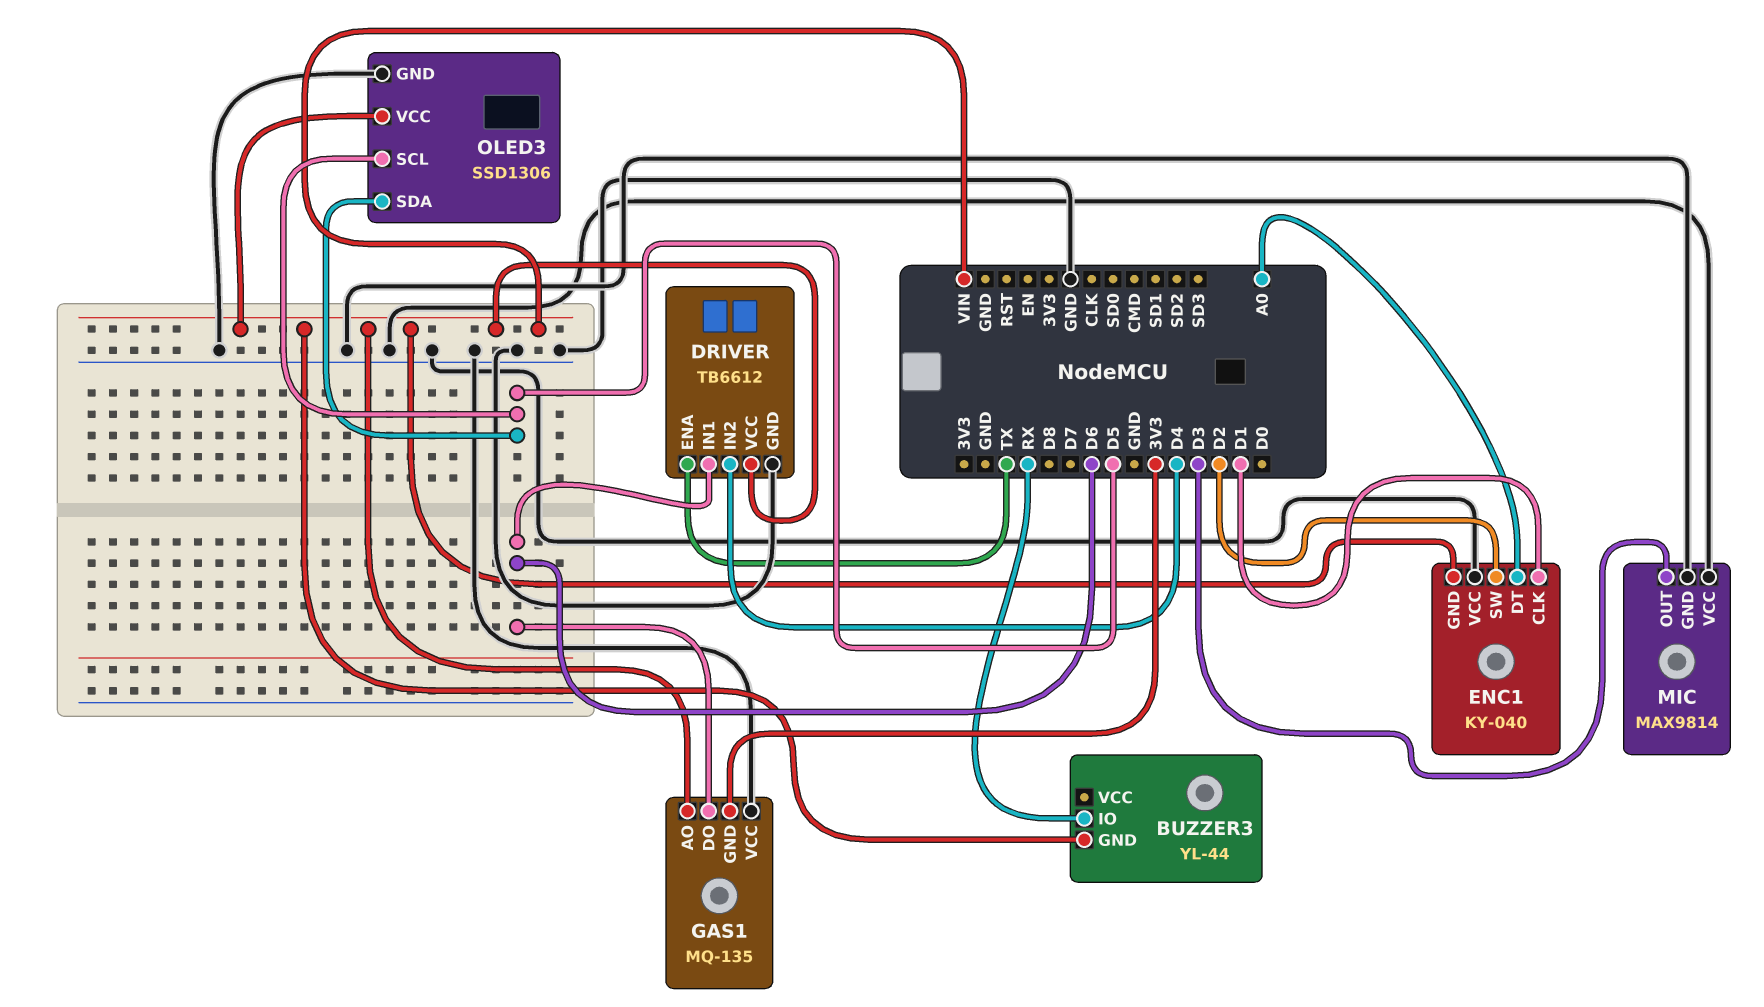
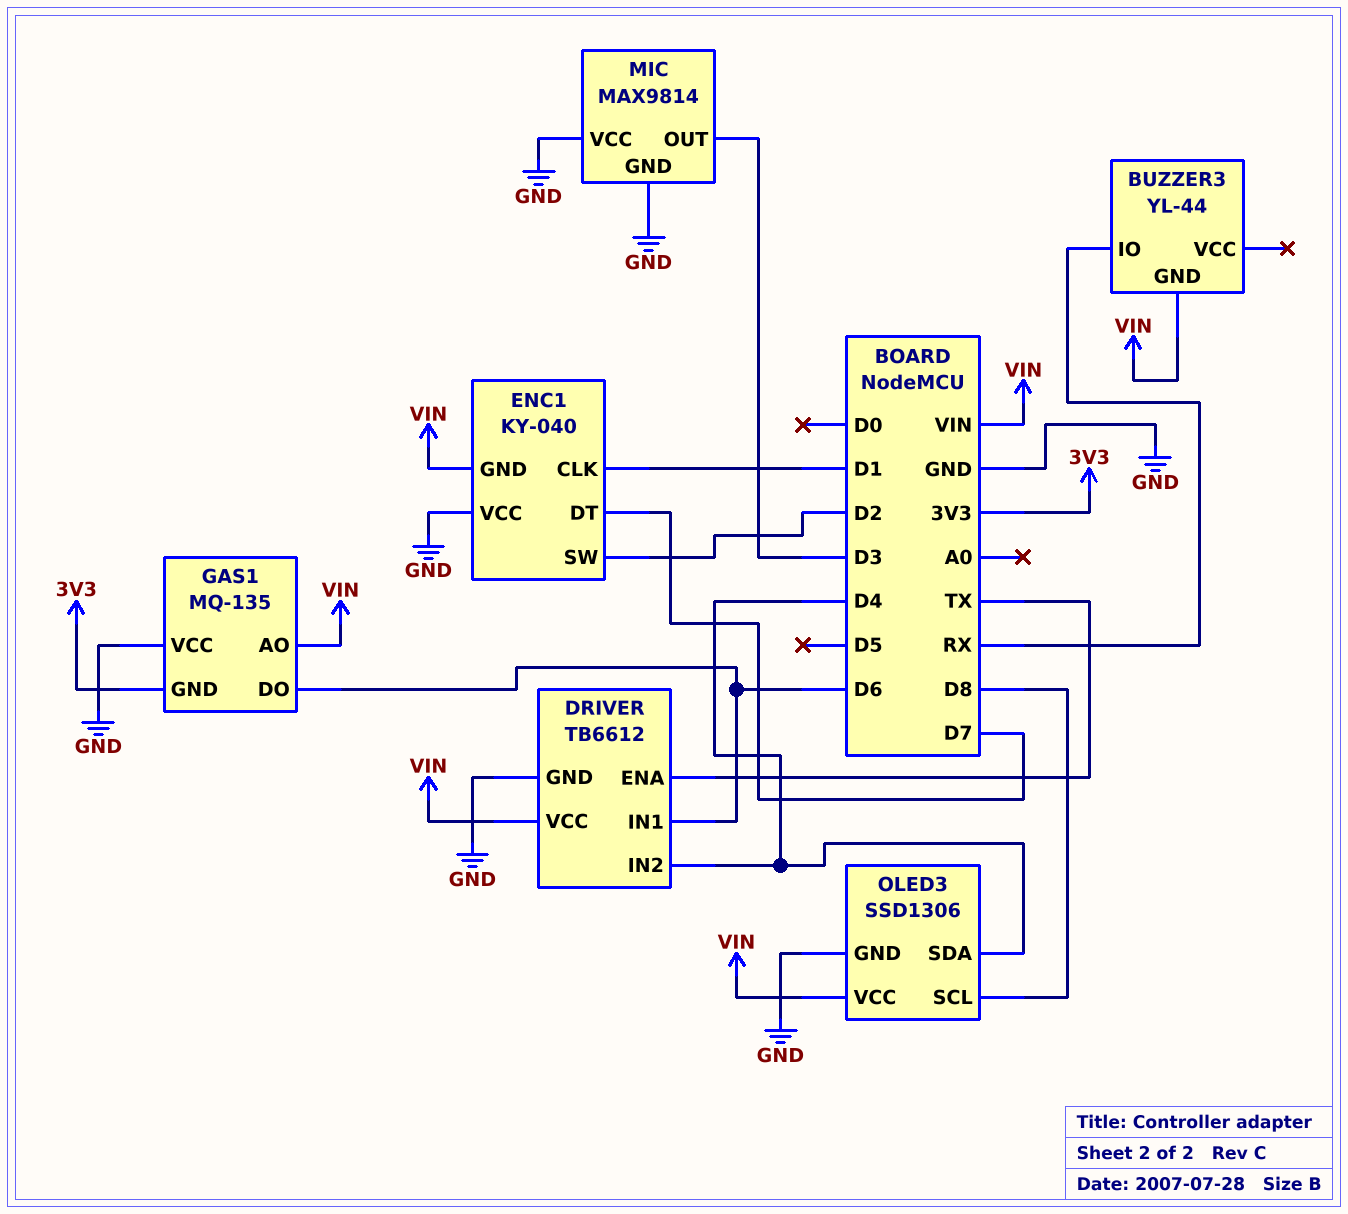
ENC1 pin DT: A0 -> D7
OLED3 pin SCL: D5 -> D8
OLED3 pin SDA: D5 -> D4

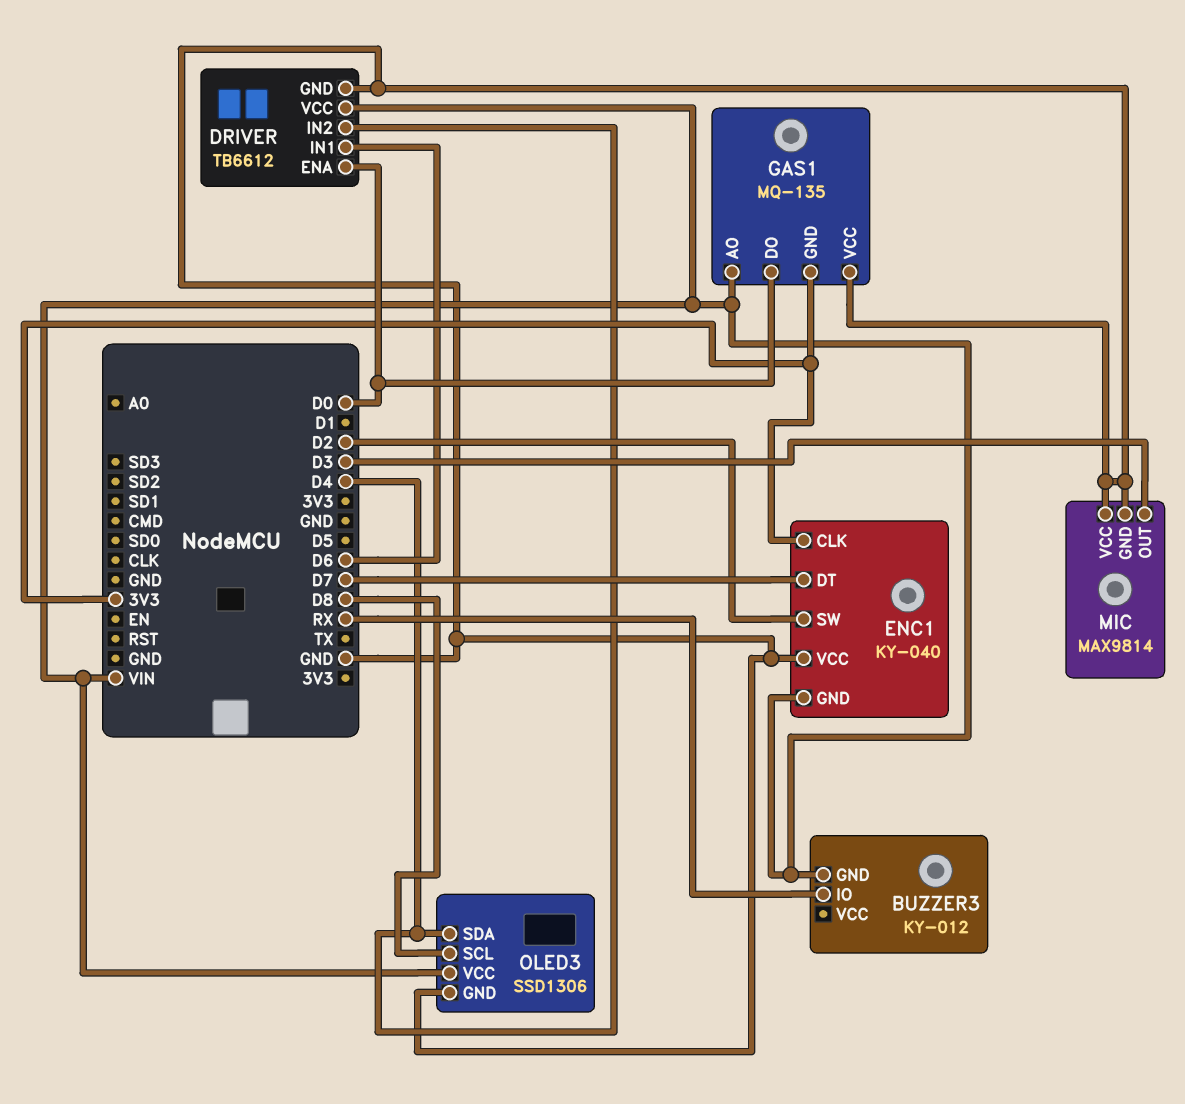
BUZZER3: YL-44 -> KY-012
DRIVER pin ENA: TX -> D0
ENC1 pin CLK: D1 -> 3V3
GAS1 pin DO: D6 -> D0

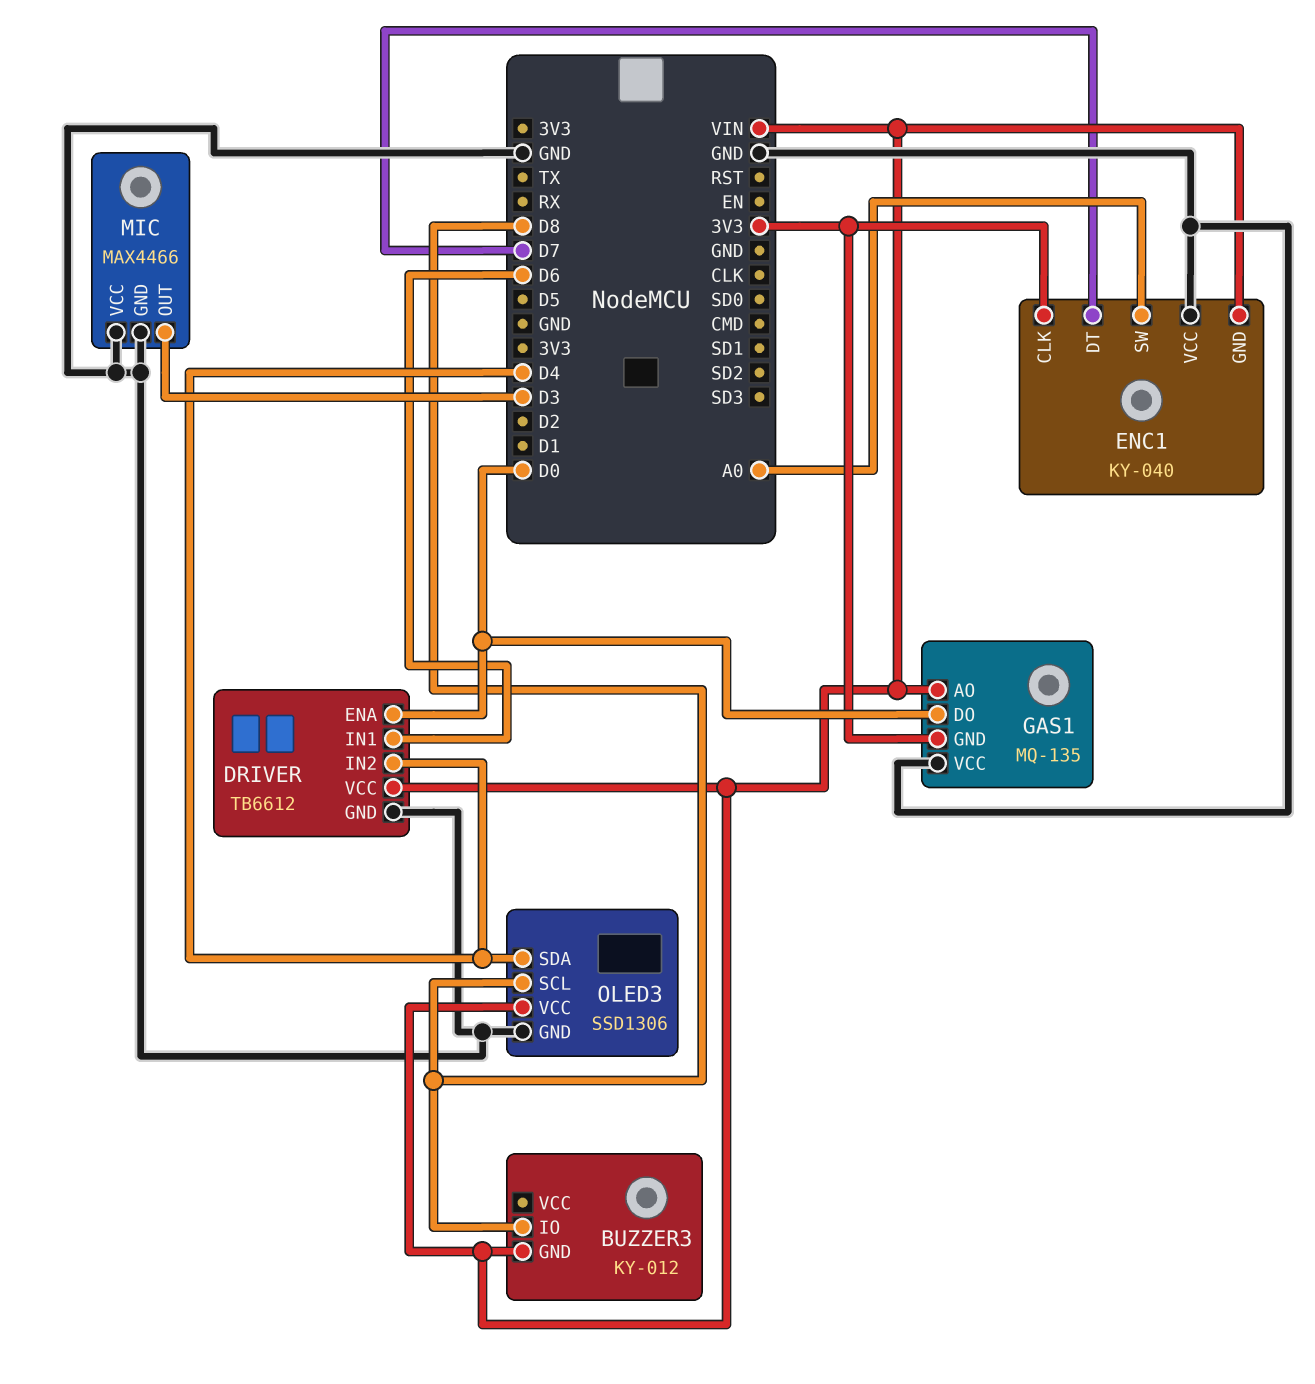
BUZZER3 pin IO: RX -> D8
ENC1 pin SW: D2 -> A0
MIC: MAX9814 -> MAX4466

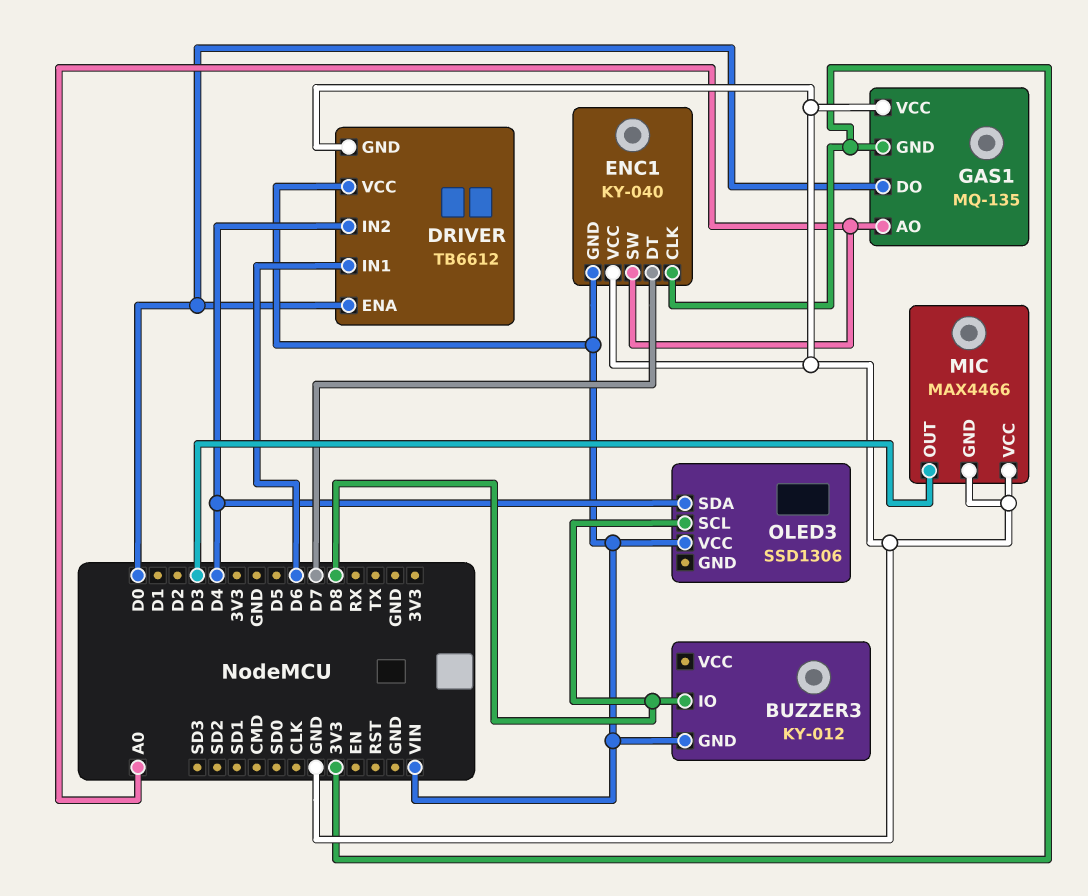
GAS1 pin AO: VIN -> A0
OLED3 pin GND: GND -> none

